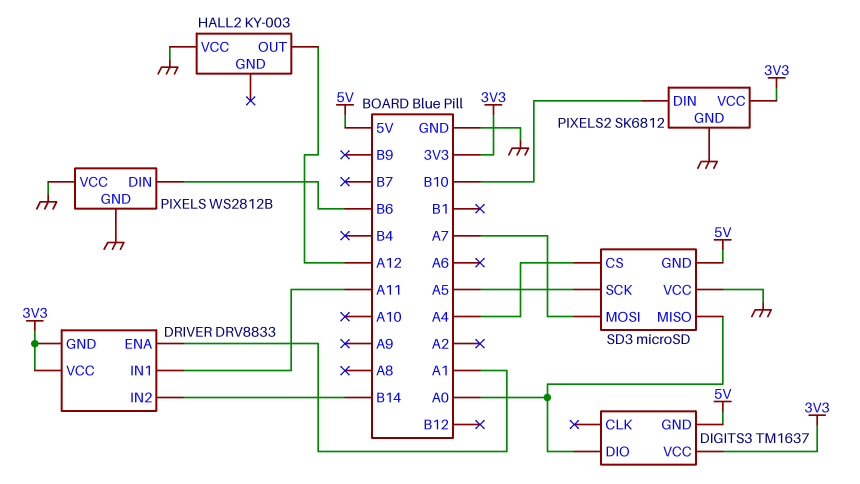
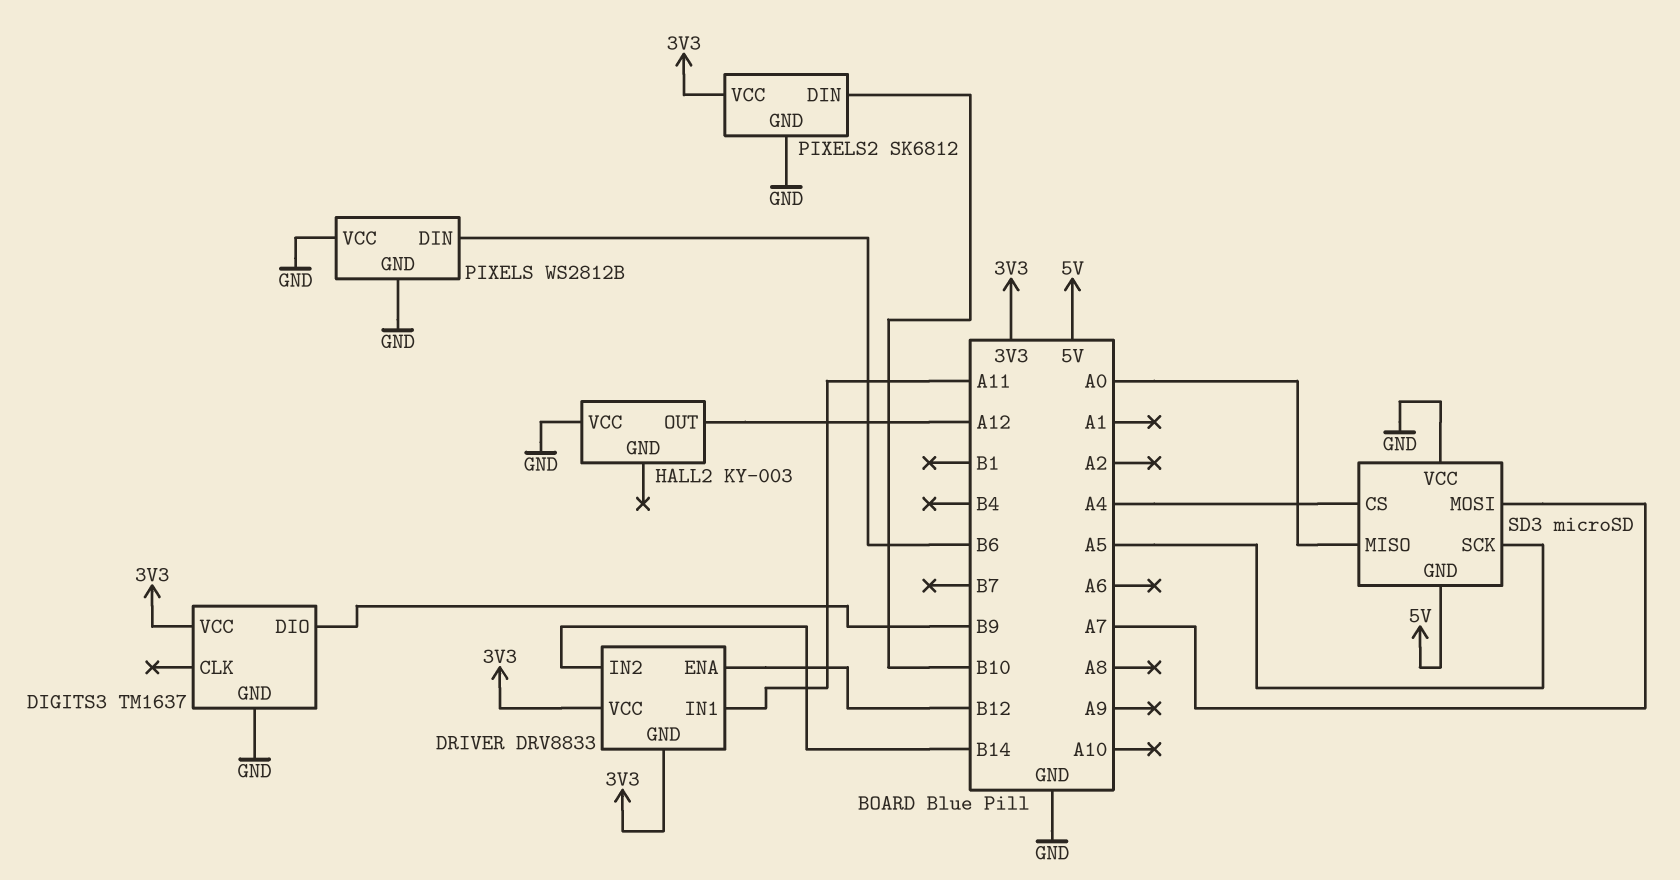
DIGITS3 pin DIO: A0 -> B9
DIGITS3 pin GND: 5V -> GND
DRIVER pin ENA: A1 -> B12

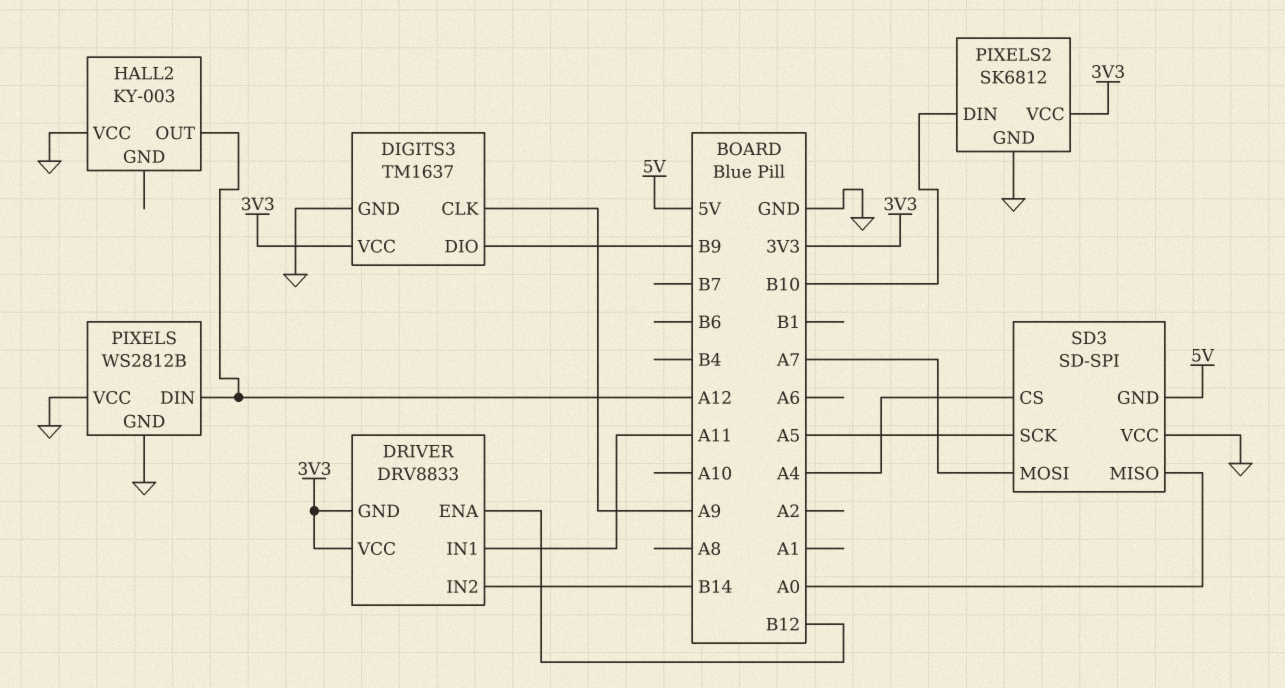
DIGITS3 pin CLK: none -> A9
PIXELS pin DIN: B6 -> A12
SD3: microSD -> SD-SPI

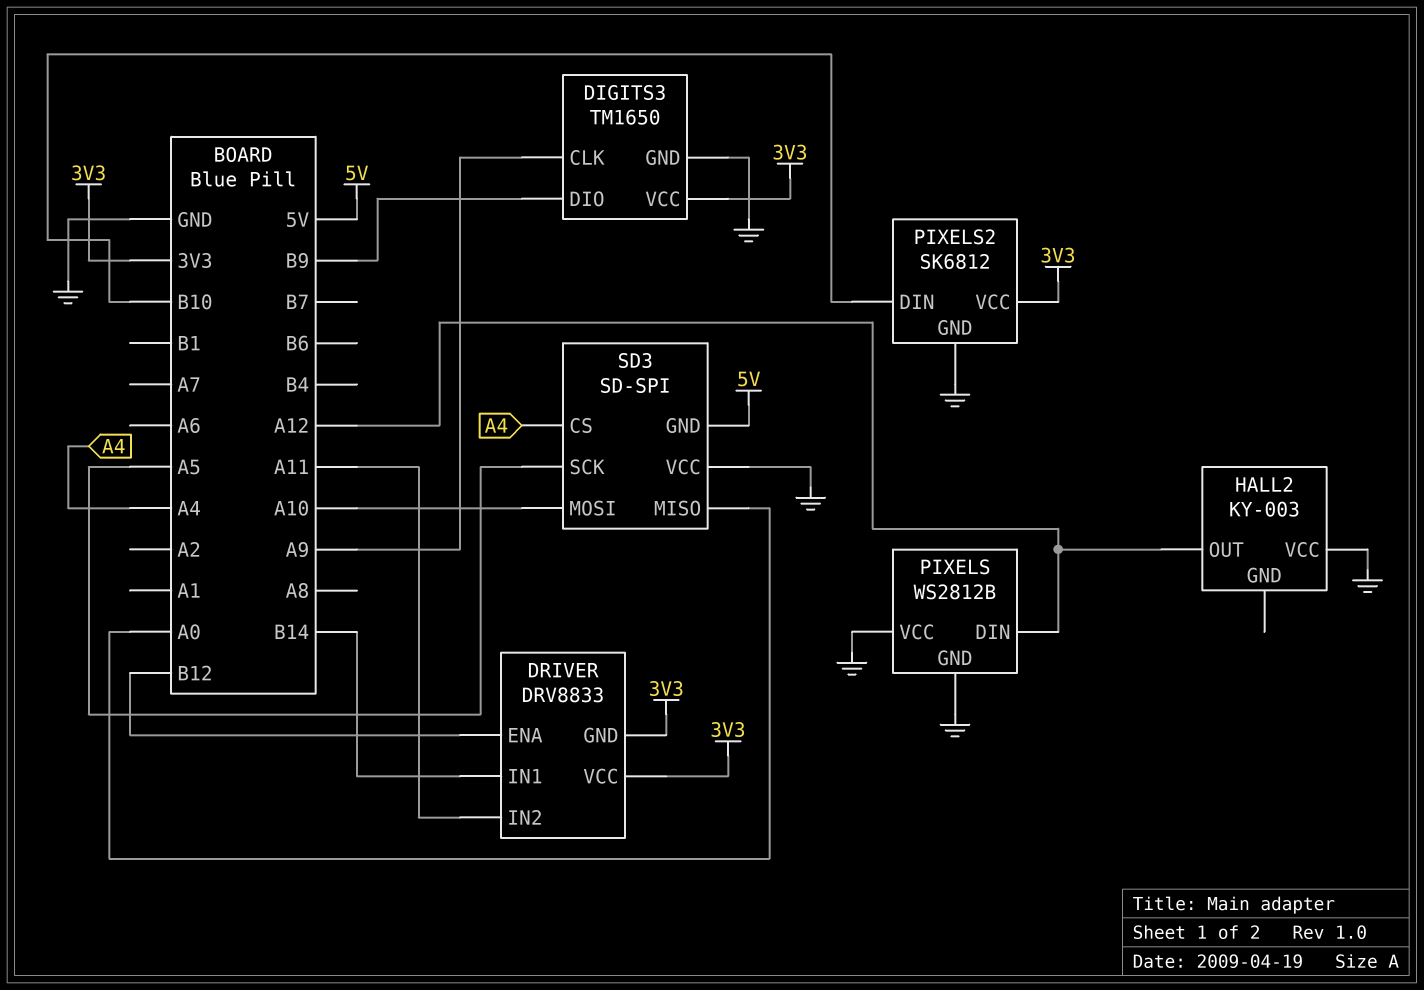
DIGITS3: TM1637 -> TM1650
DRIVER pin IN1: A11 -> B14
DRIVER pin IN2: B14 -> A11
SD3 pin MOSI: A7 -> A10

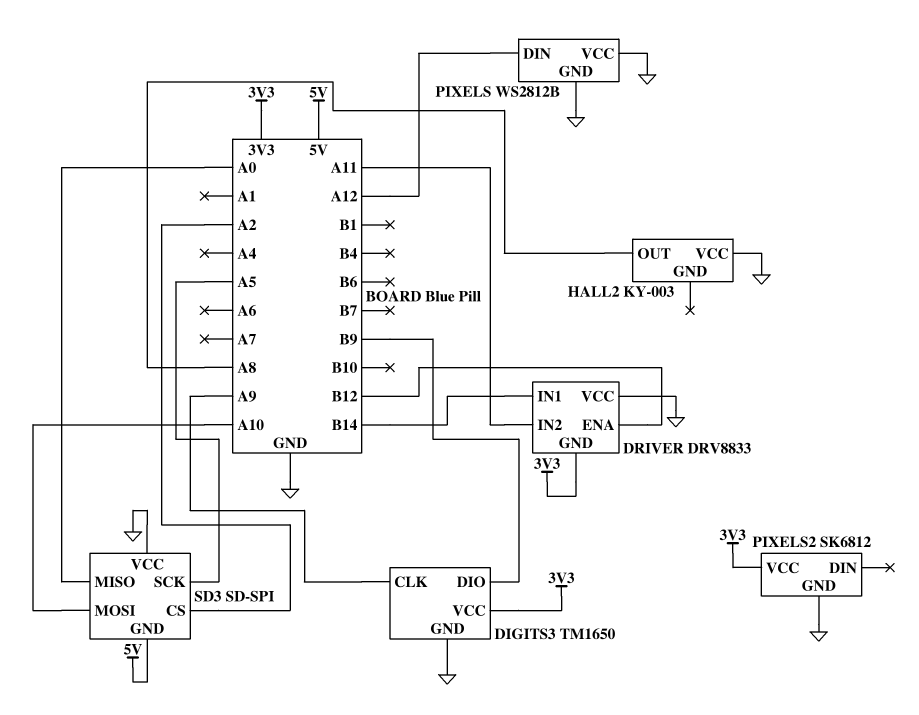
DRIVER pin VCC: 3V3 -> GND
HALL2 pin OUT: A12 -> A8
PIXELS2 pin DIN: B10 -> none
SD3 pin CS: A4 -> A2

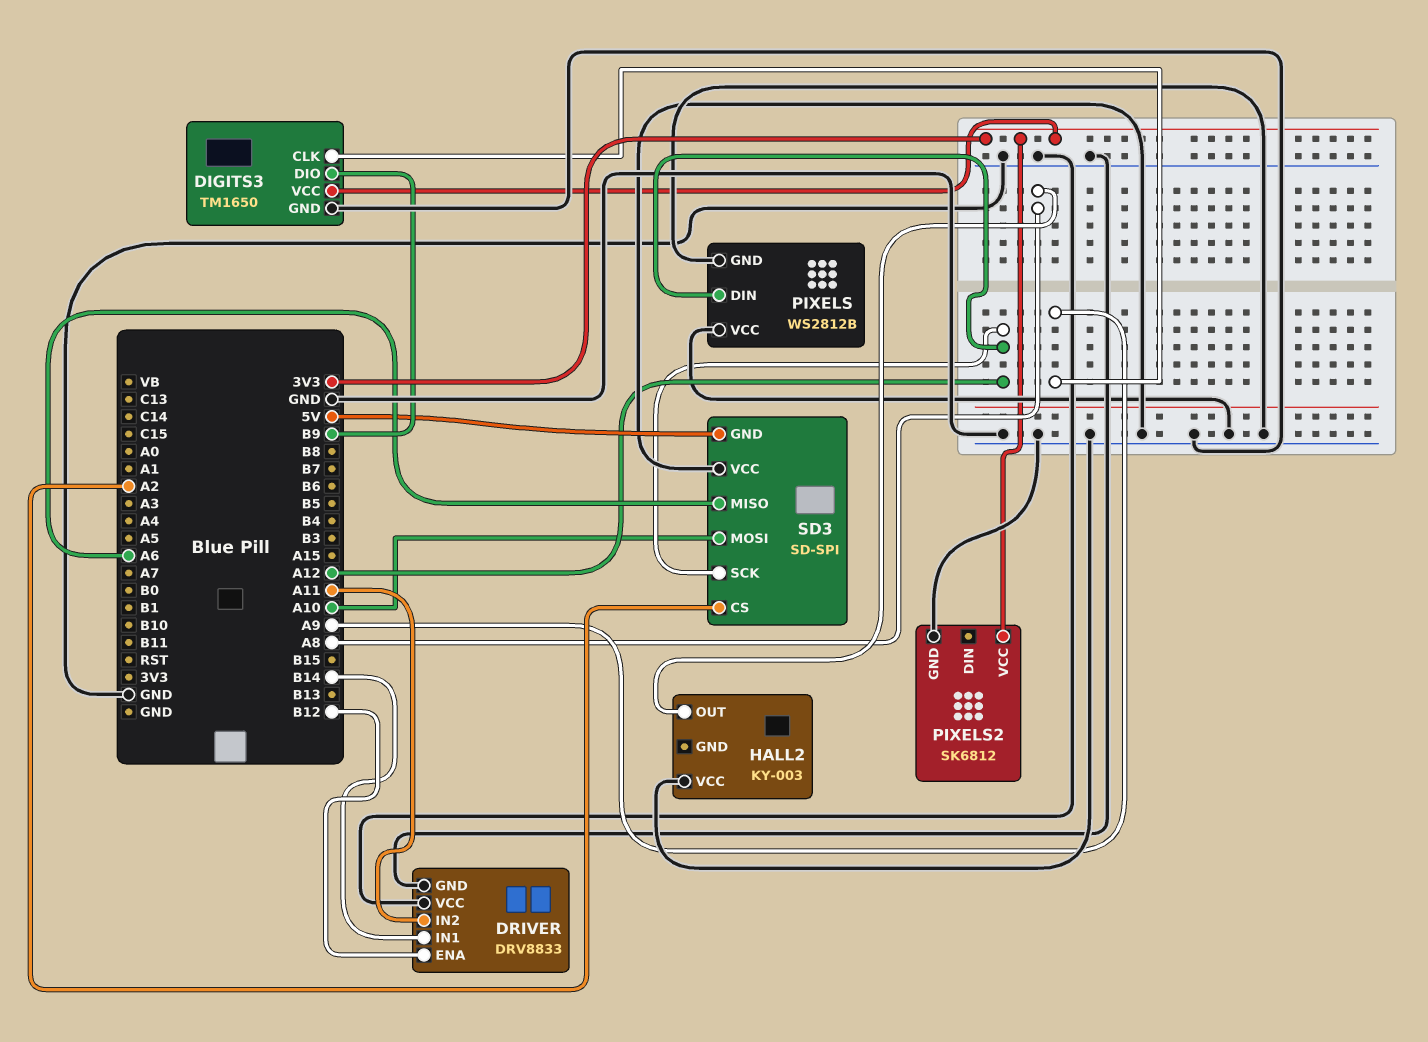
DRIVER pin GND: 3V3 -> GND
SD3 pin MISO: A0 -> A6
SD3 pin SCK: A5 -> A12

